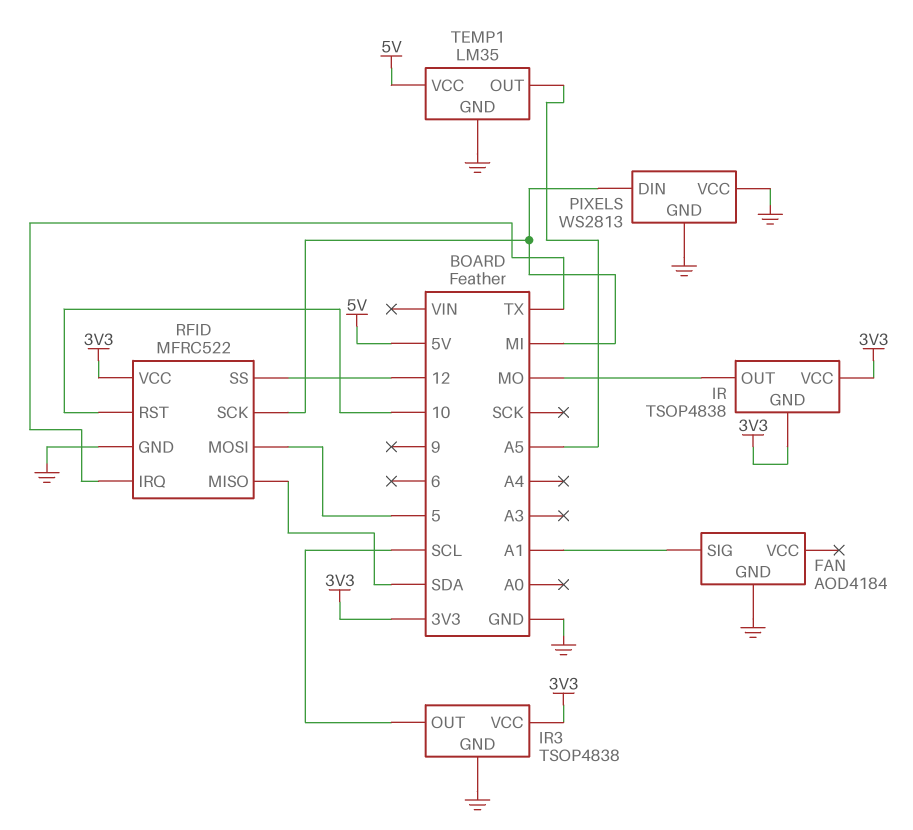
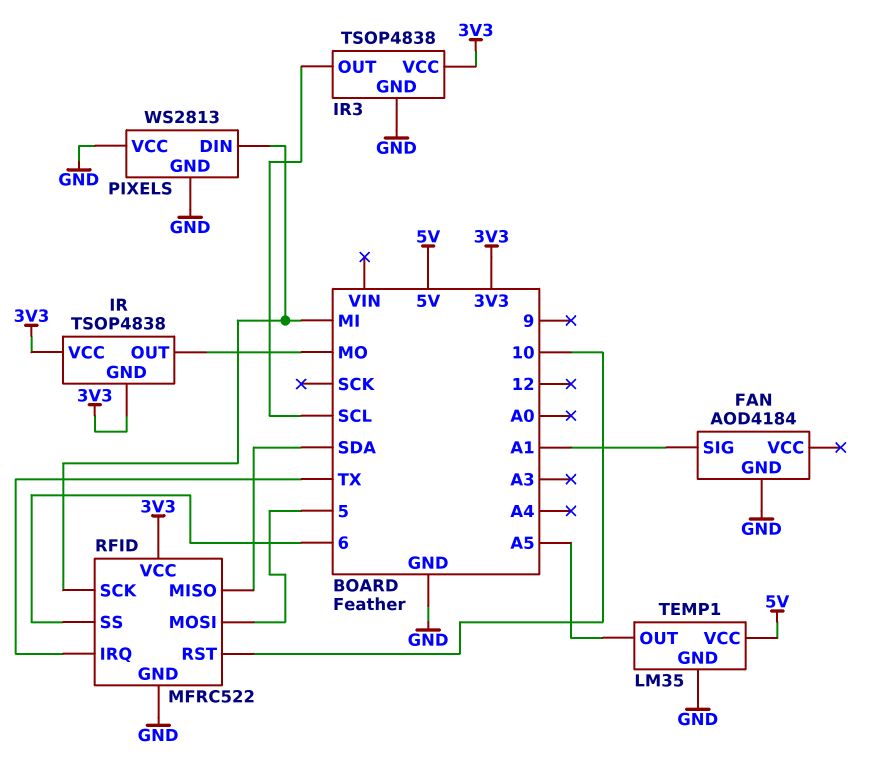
RFID pin SS: 12 -> 6

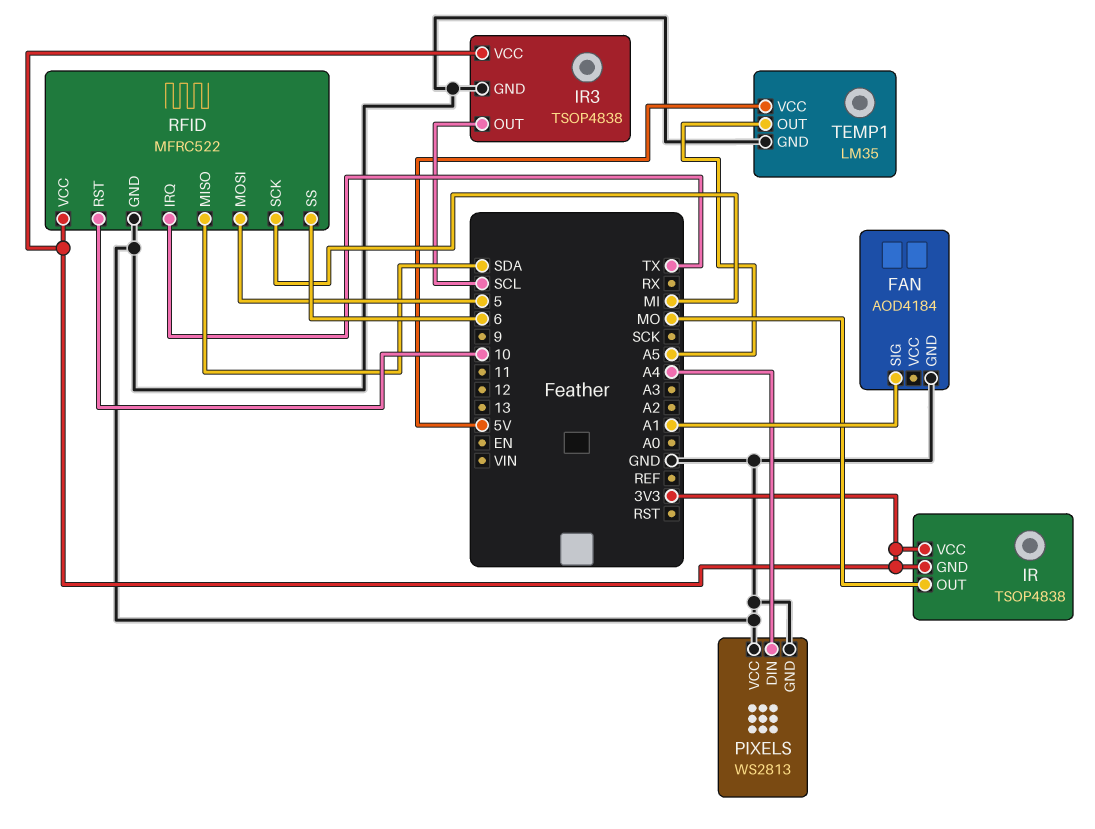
PIXELS pin DIN: MI -> A4

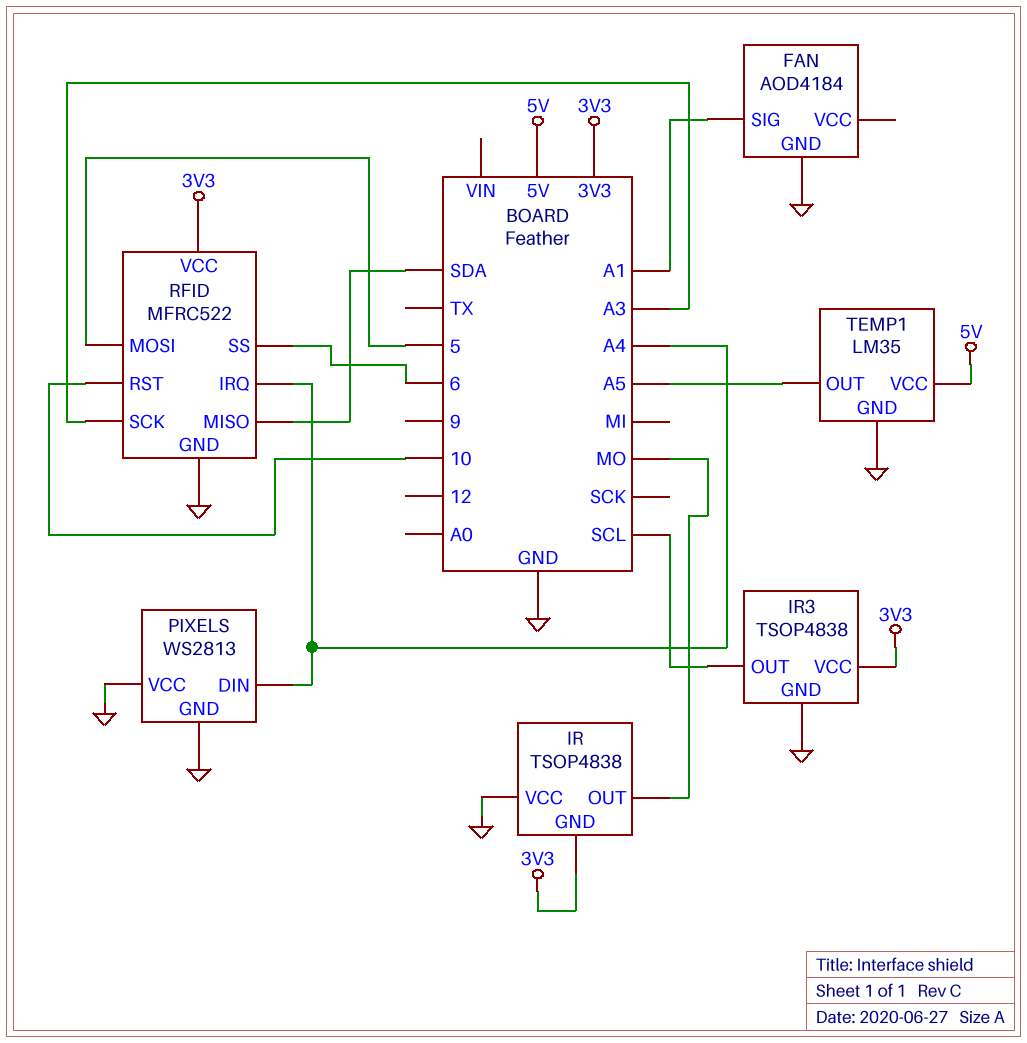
IR pin VCC: 3V3 -> GND
RFID pin IRQ: TX -> A4
RFID pin SCK: MI -> A3

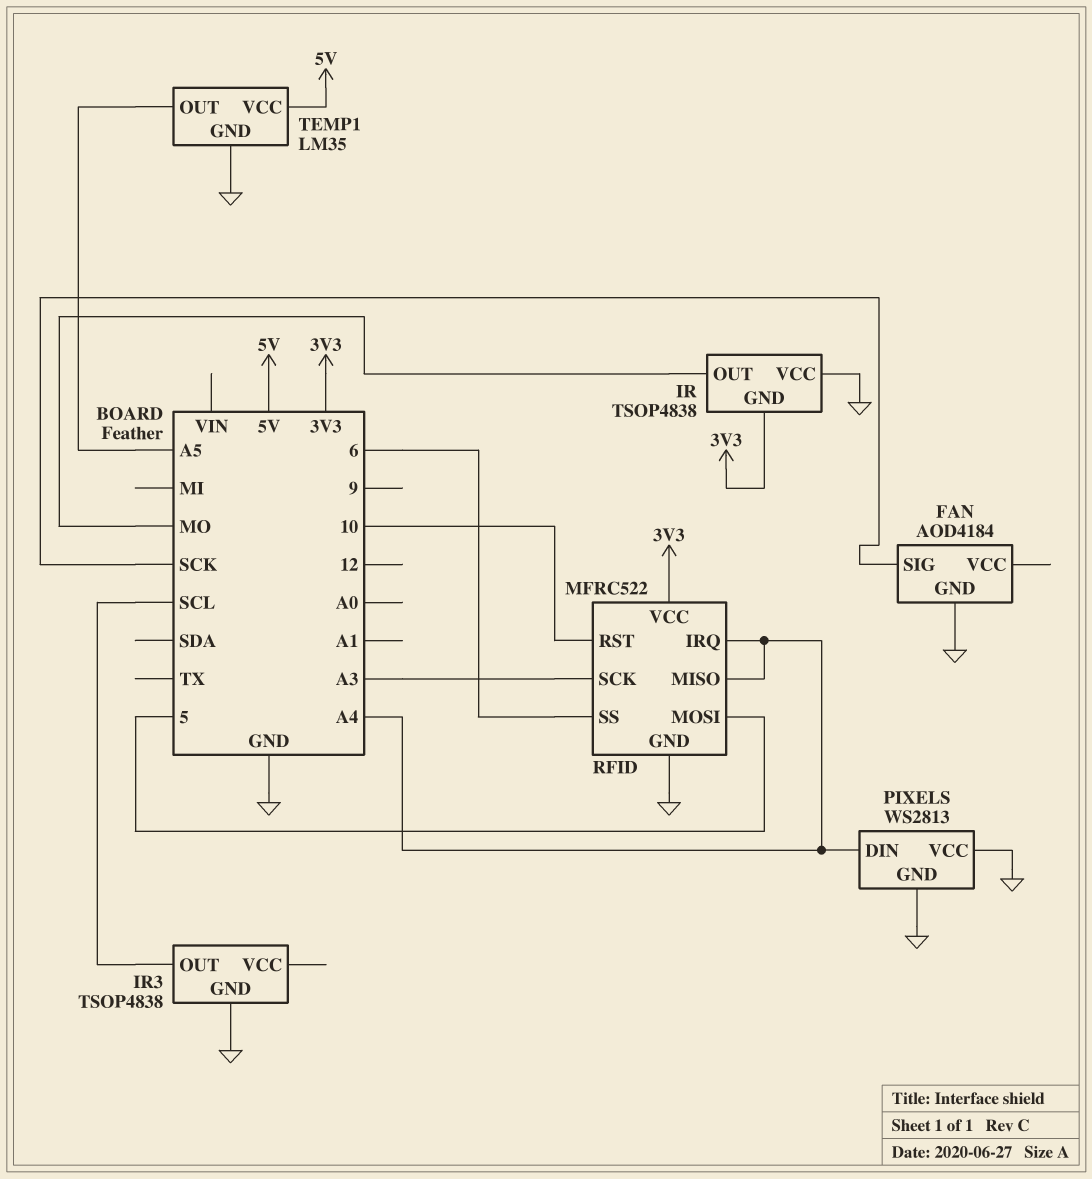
FAN pin SIG: A1 -> SCK
IR3 pin VCC: 3V3 -> none
RFID pin MISO: SDA -> A4

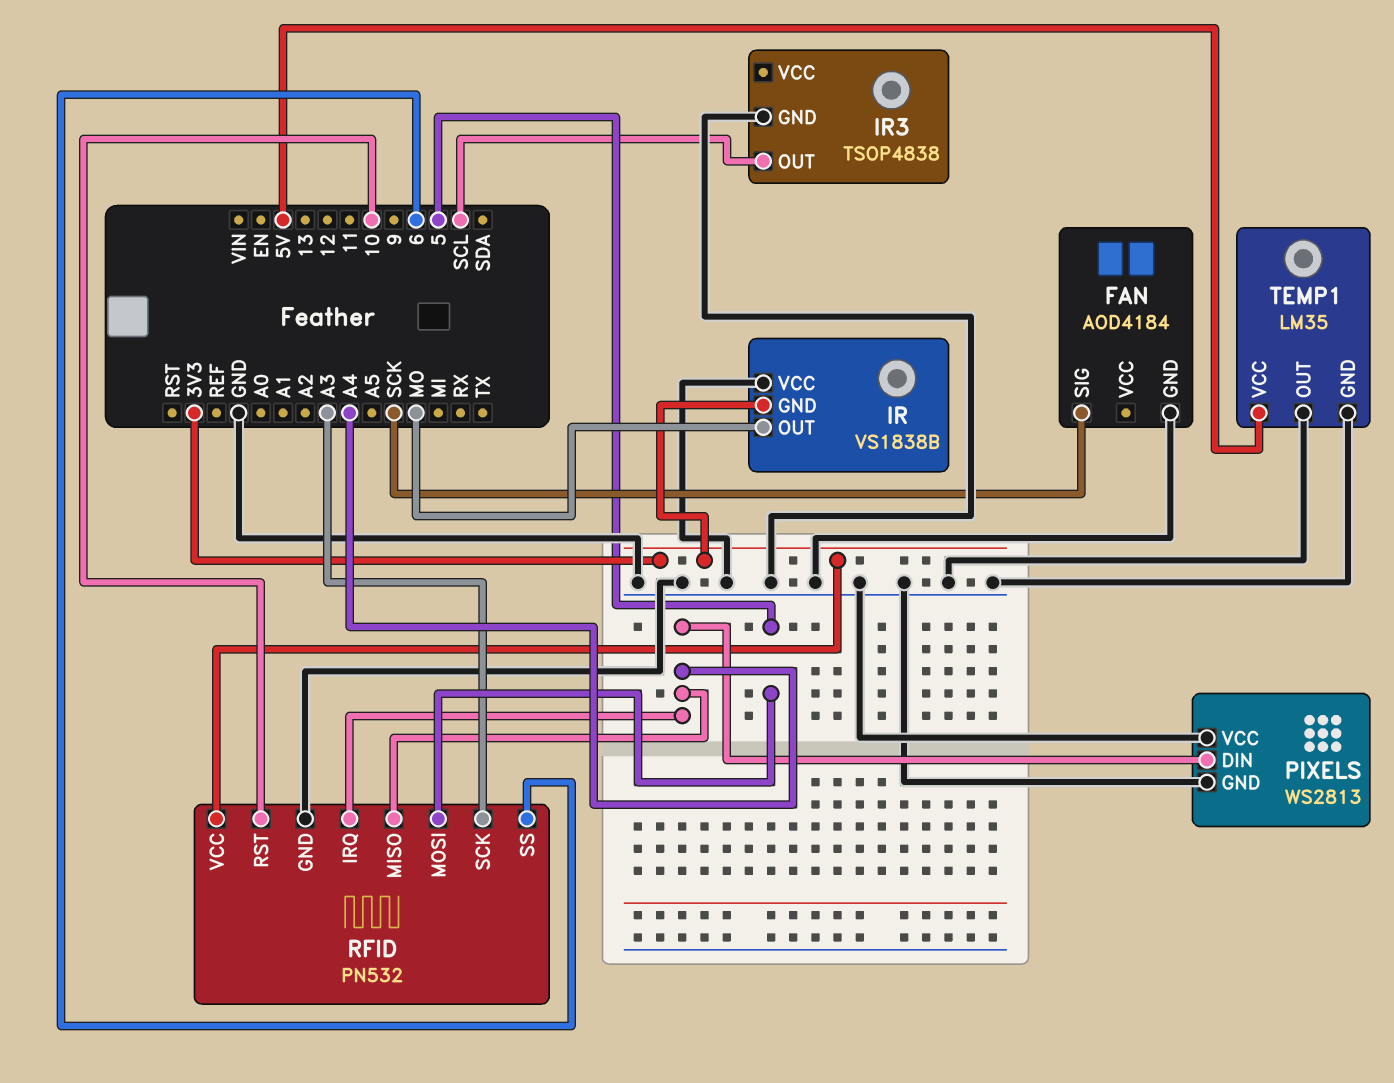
IR: TSOP4838 -> VS1838B
RFID: MFRC522 -> PN532
TEMP1 pin OUT: A5 -> GND

